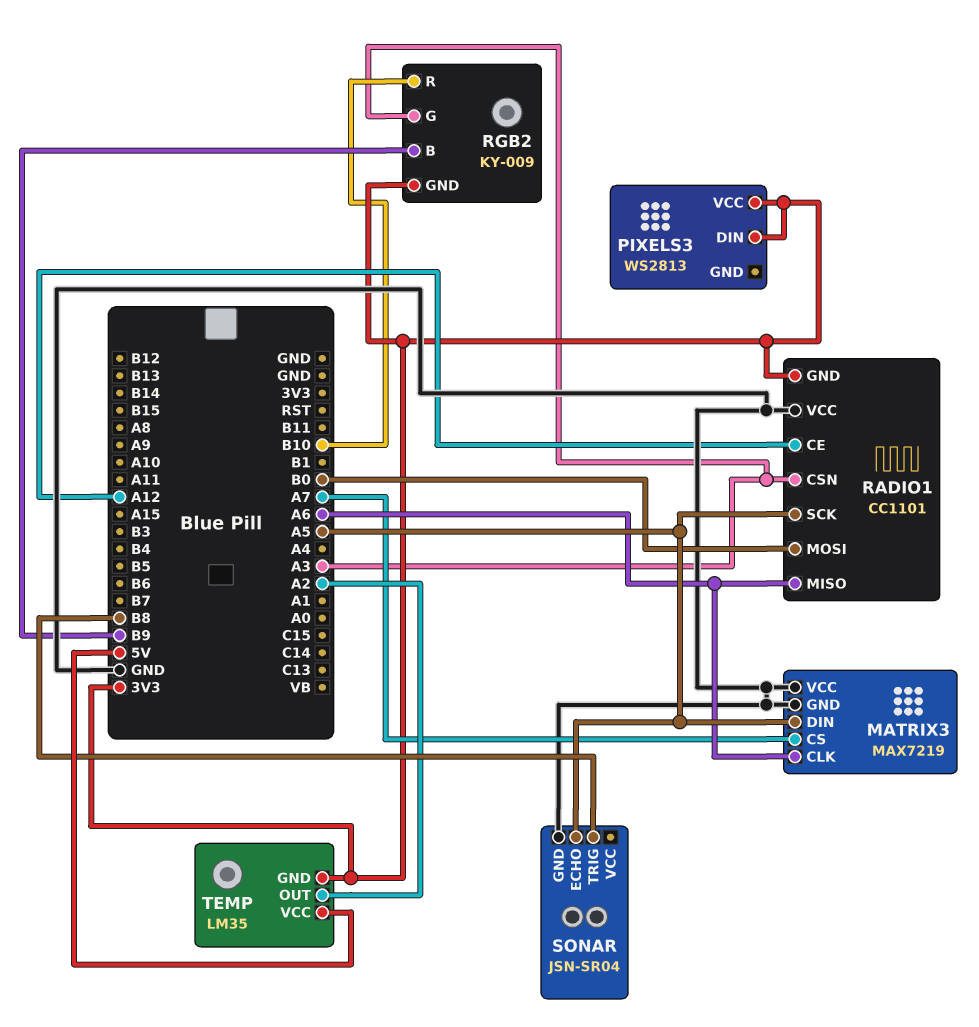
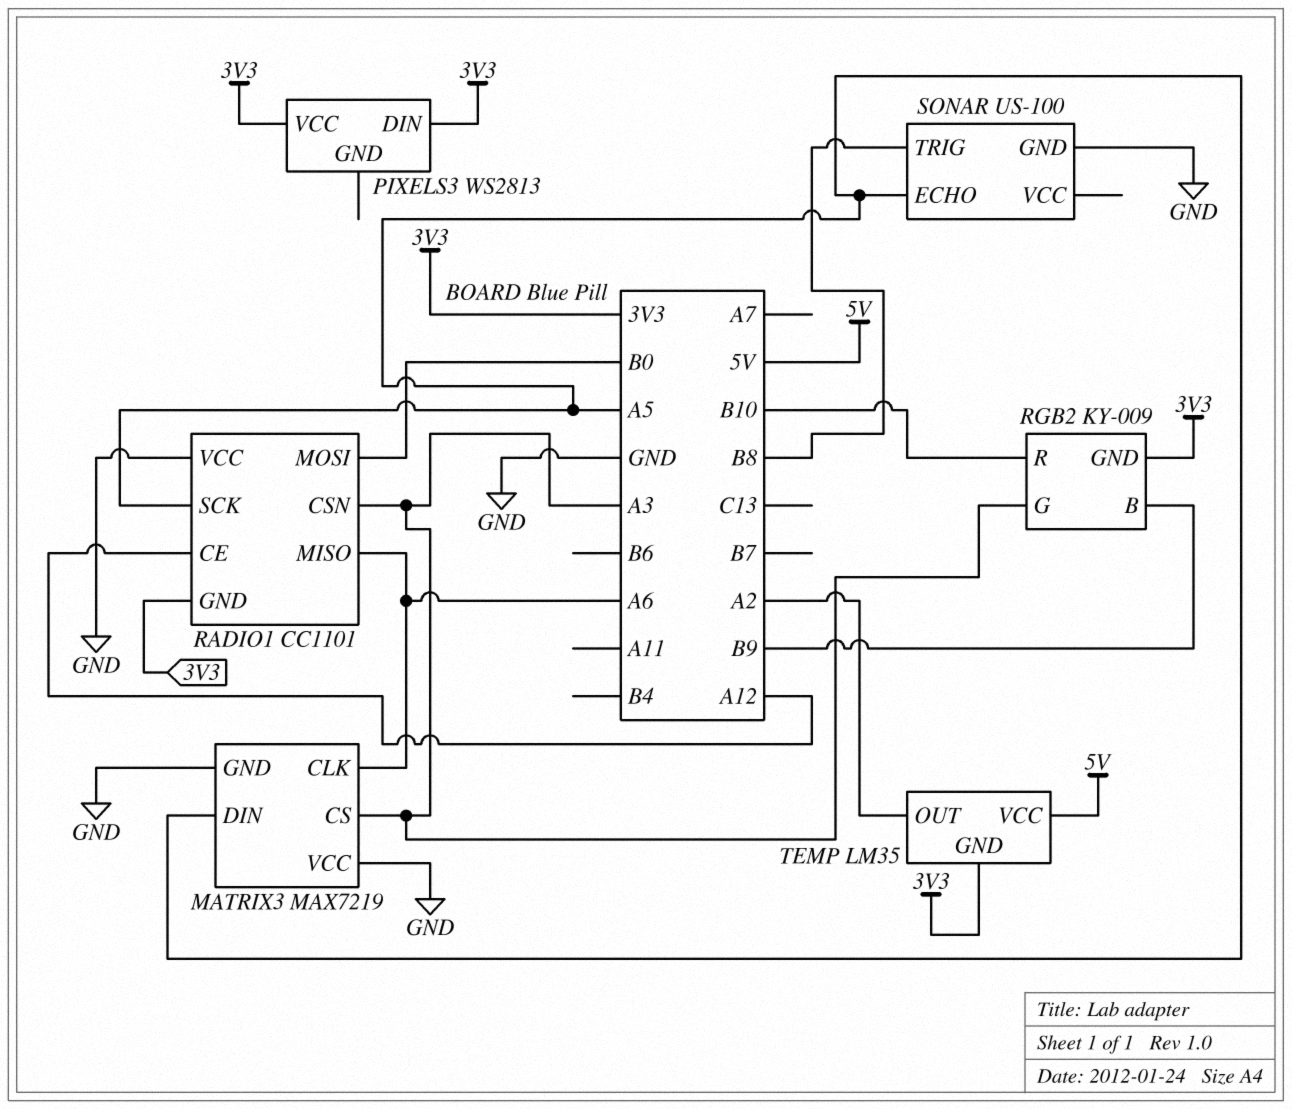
MATRIX3 pin CS: A7 -> A3
SONAR: JSN-SR04 -> US-100

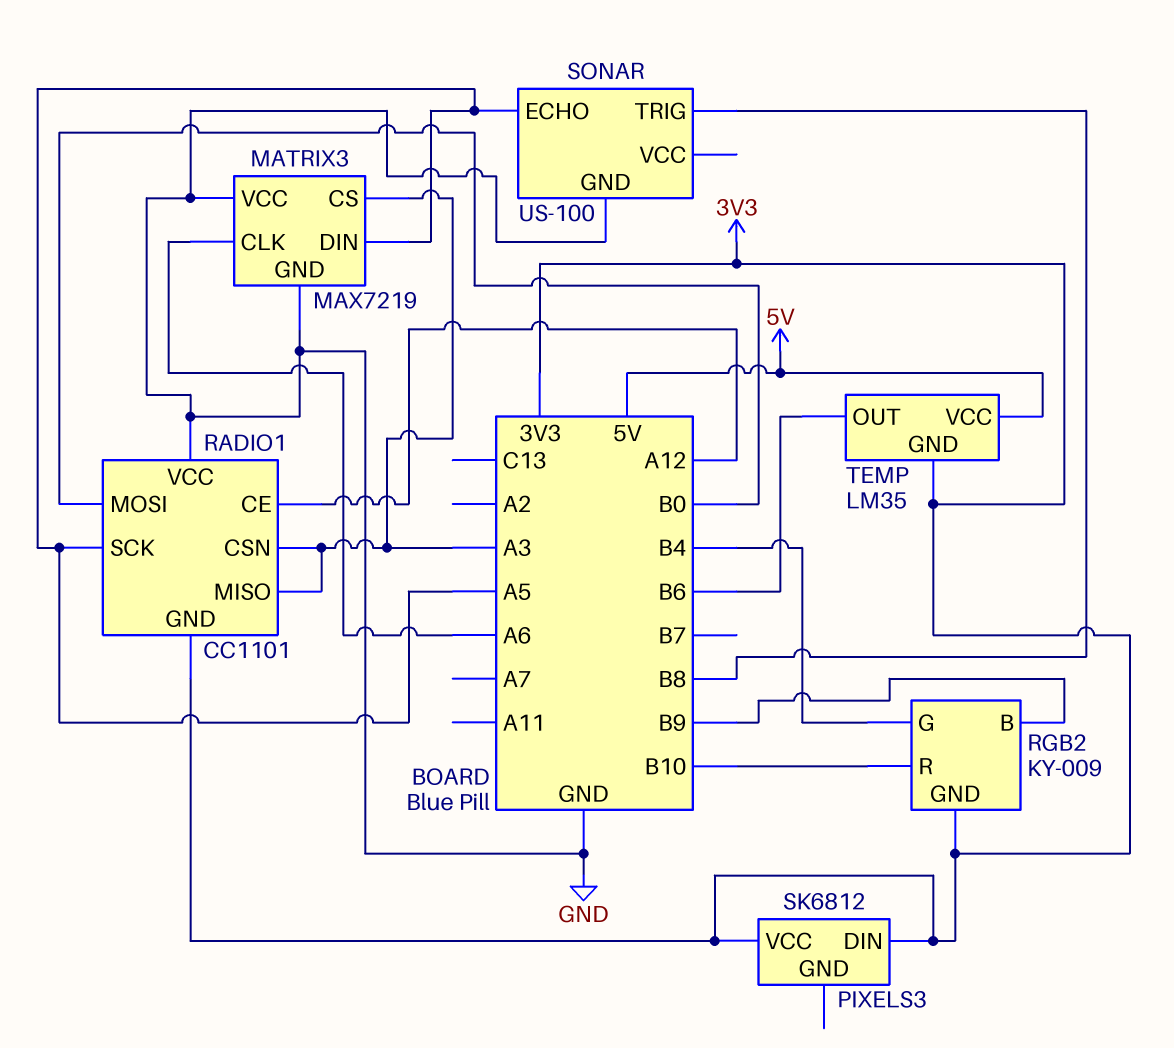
PIXELS3: WS2813 -> SK6812
RADIO1 pin MISO: A6 -> A3
RGB2 pin G: A3 -> B4
TEMP pin OUT: A2 -> B6

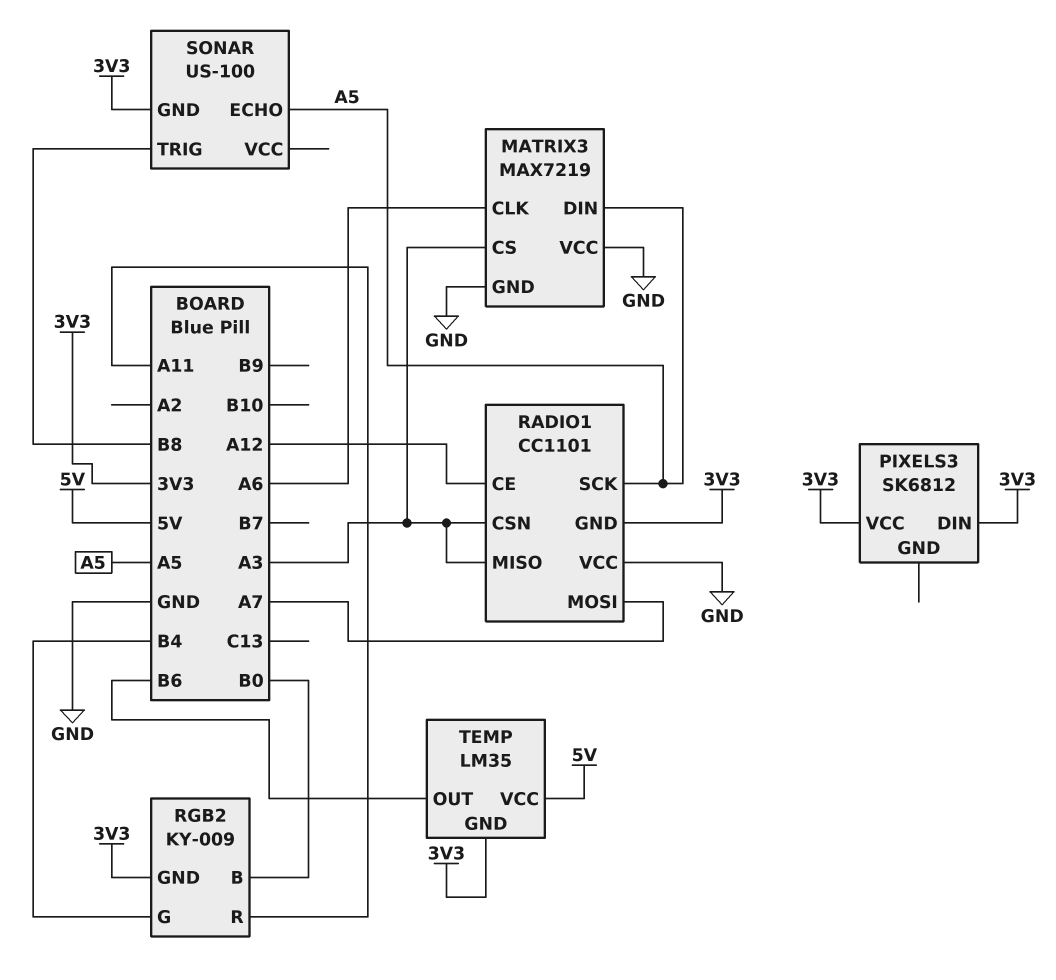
RADIO1 pin MOSI: B0 -> A7
RGB2 pin B: B9 -> B0
RGB2 pin R: B10 -> A11
SONAR pin GND: GND -> 3V3

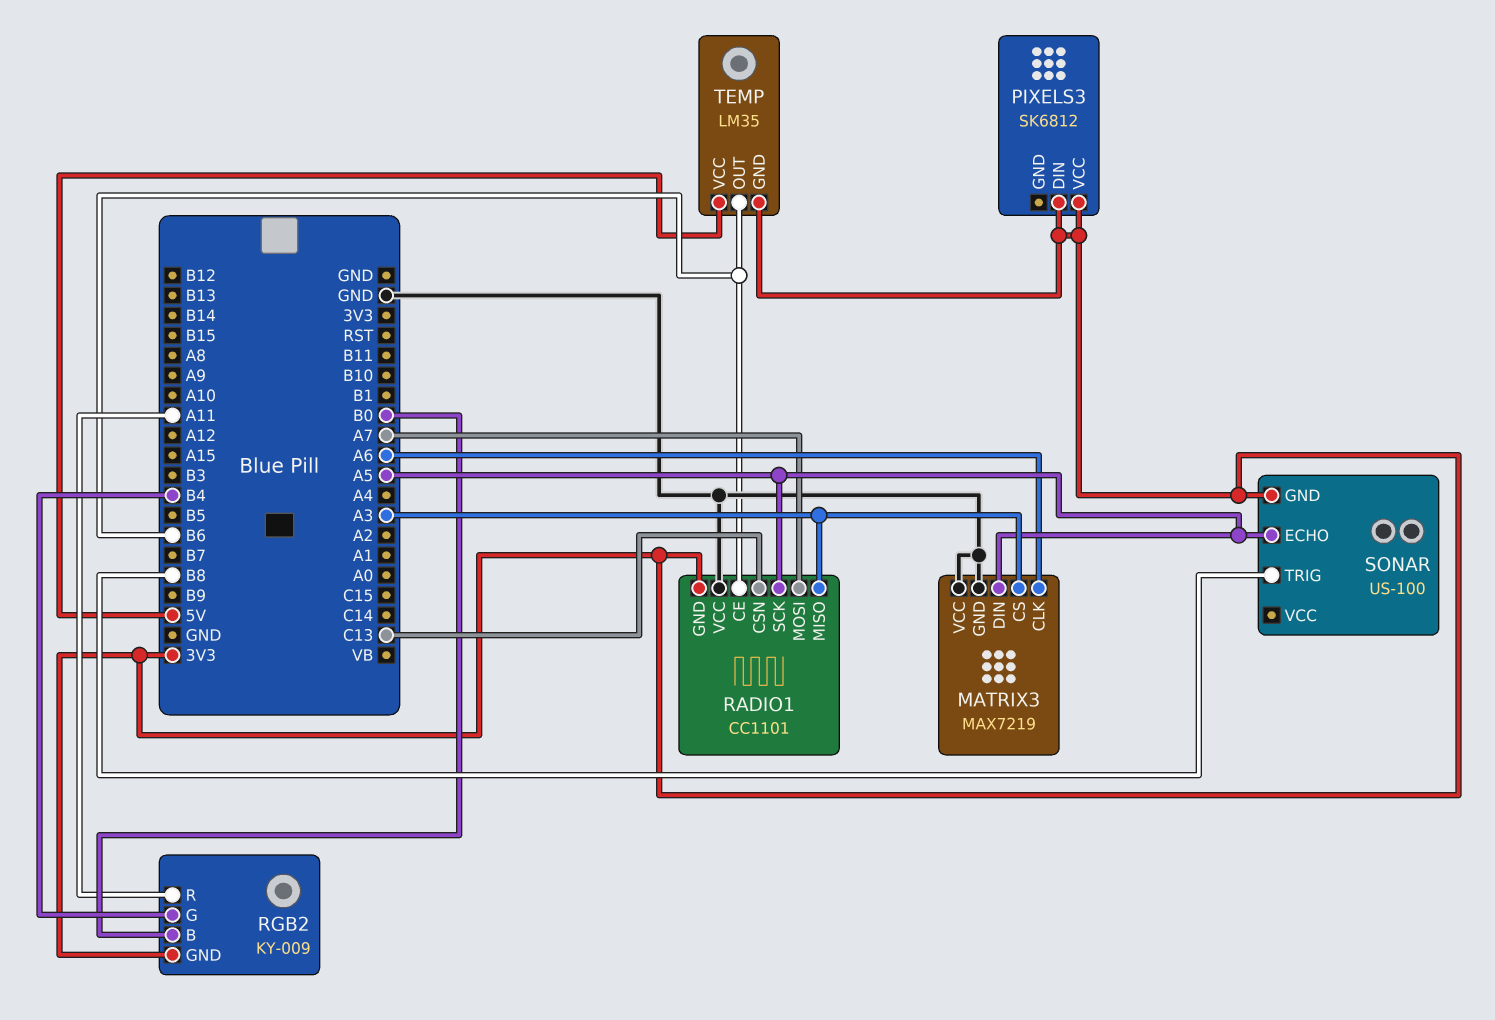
RADIO1 pin CE: A12 -> B6
RADIO1 pin CSN: A3 -> C13

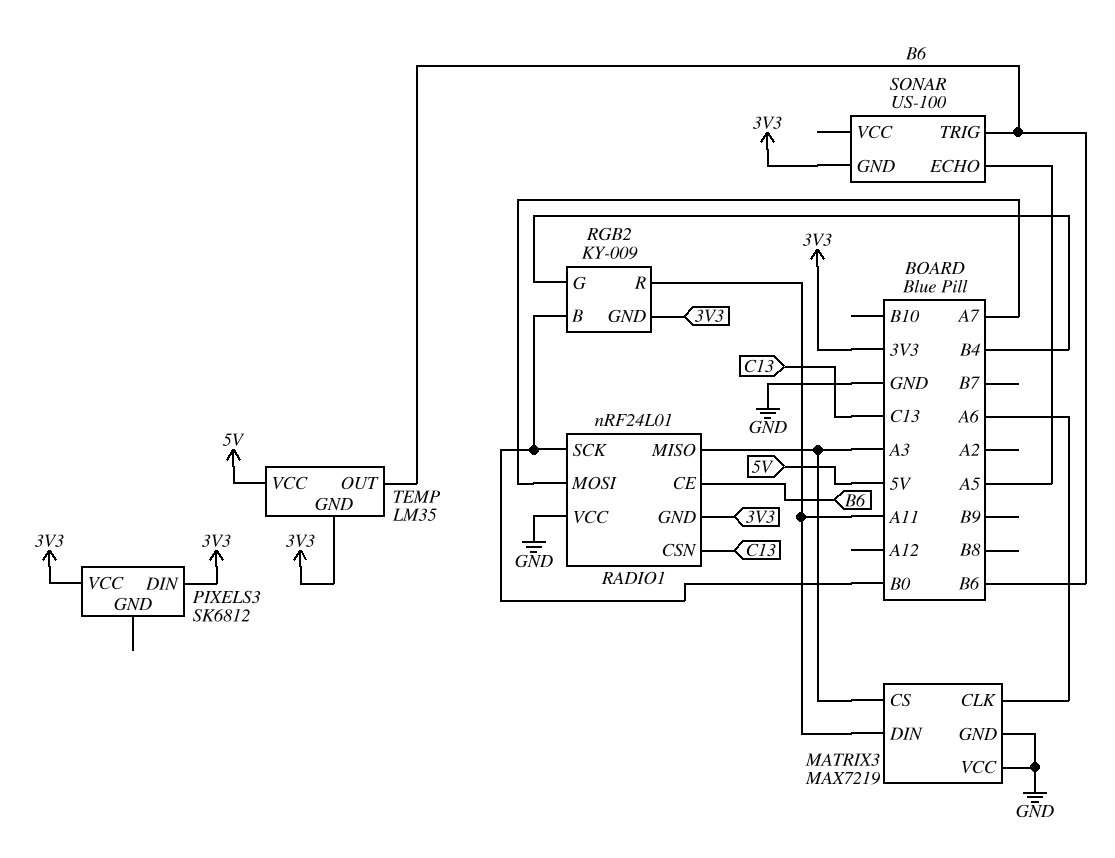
MATRIX3 pin DIN: A5 -> A11
RADIO1: CC1101 -> nRF24L01
RADIO1 pin SCK: A5 -> B0
SONAR pin TRIG: B8 -> B6

